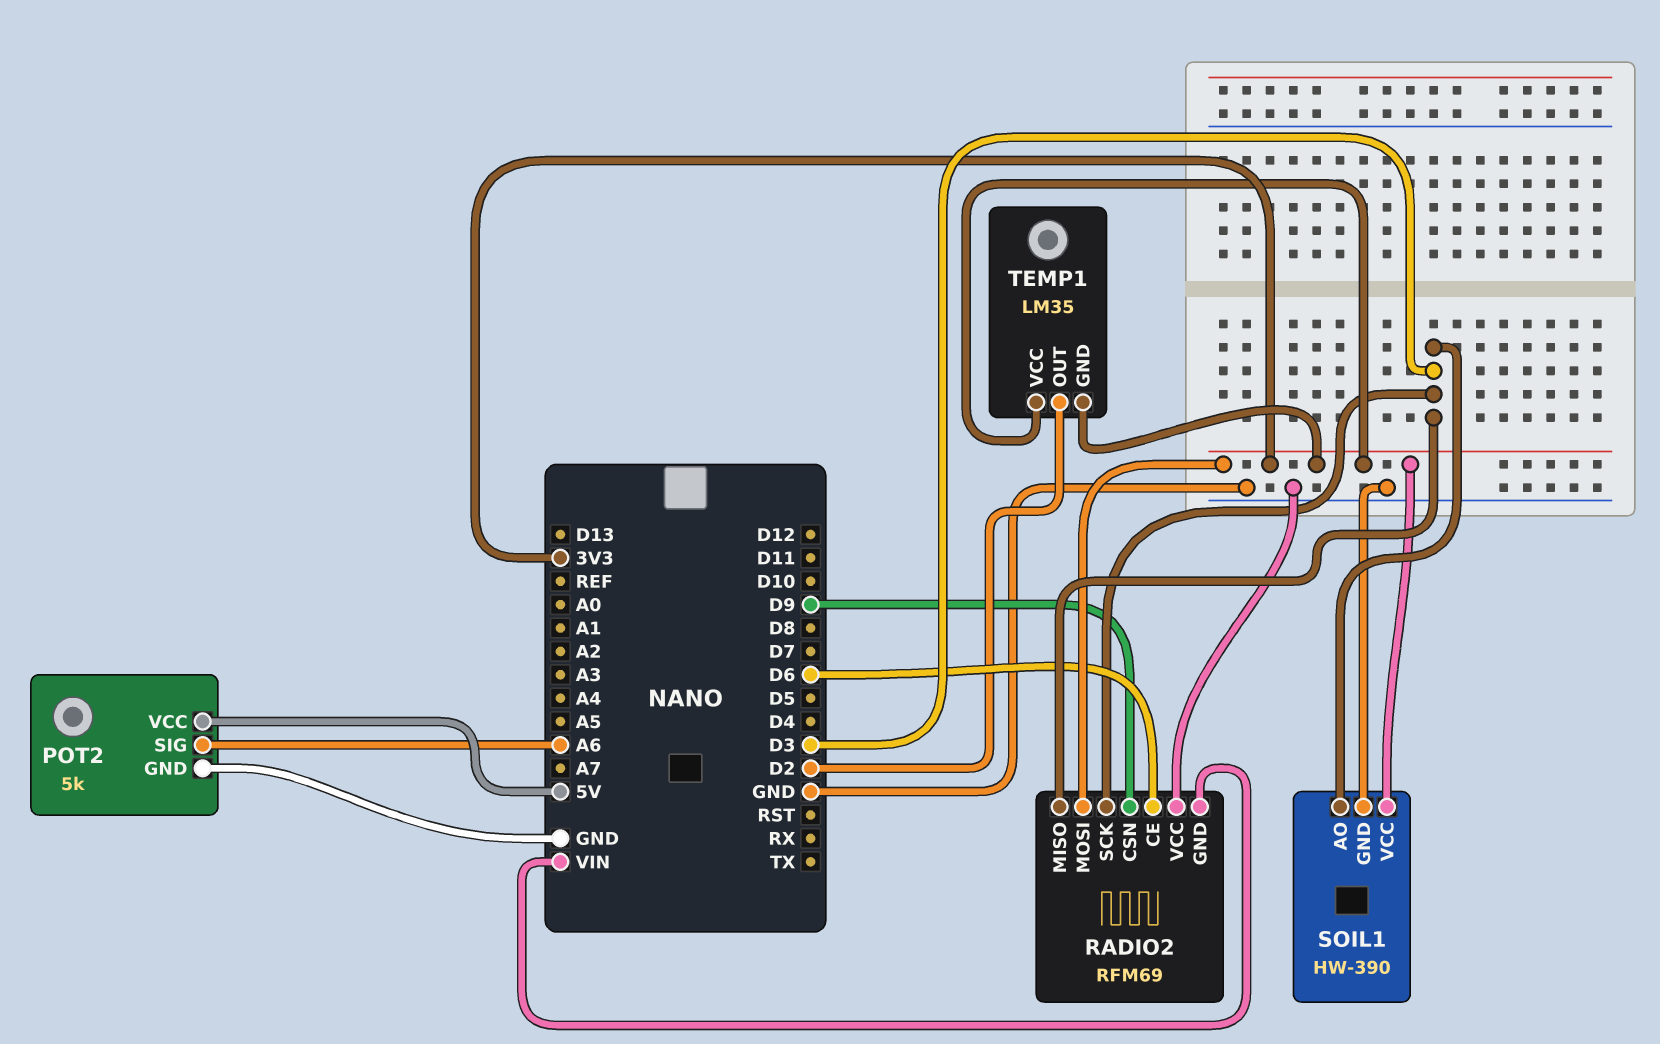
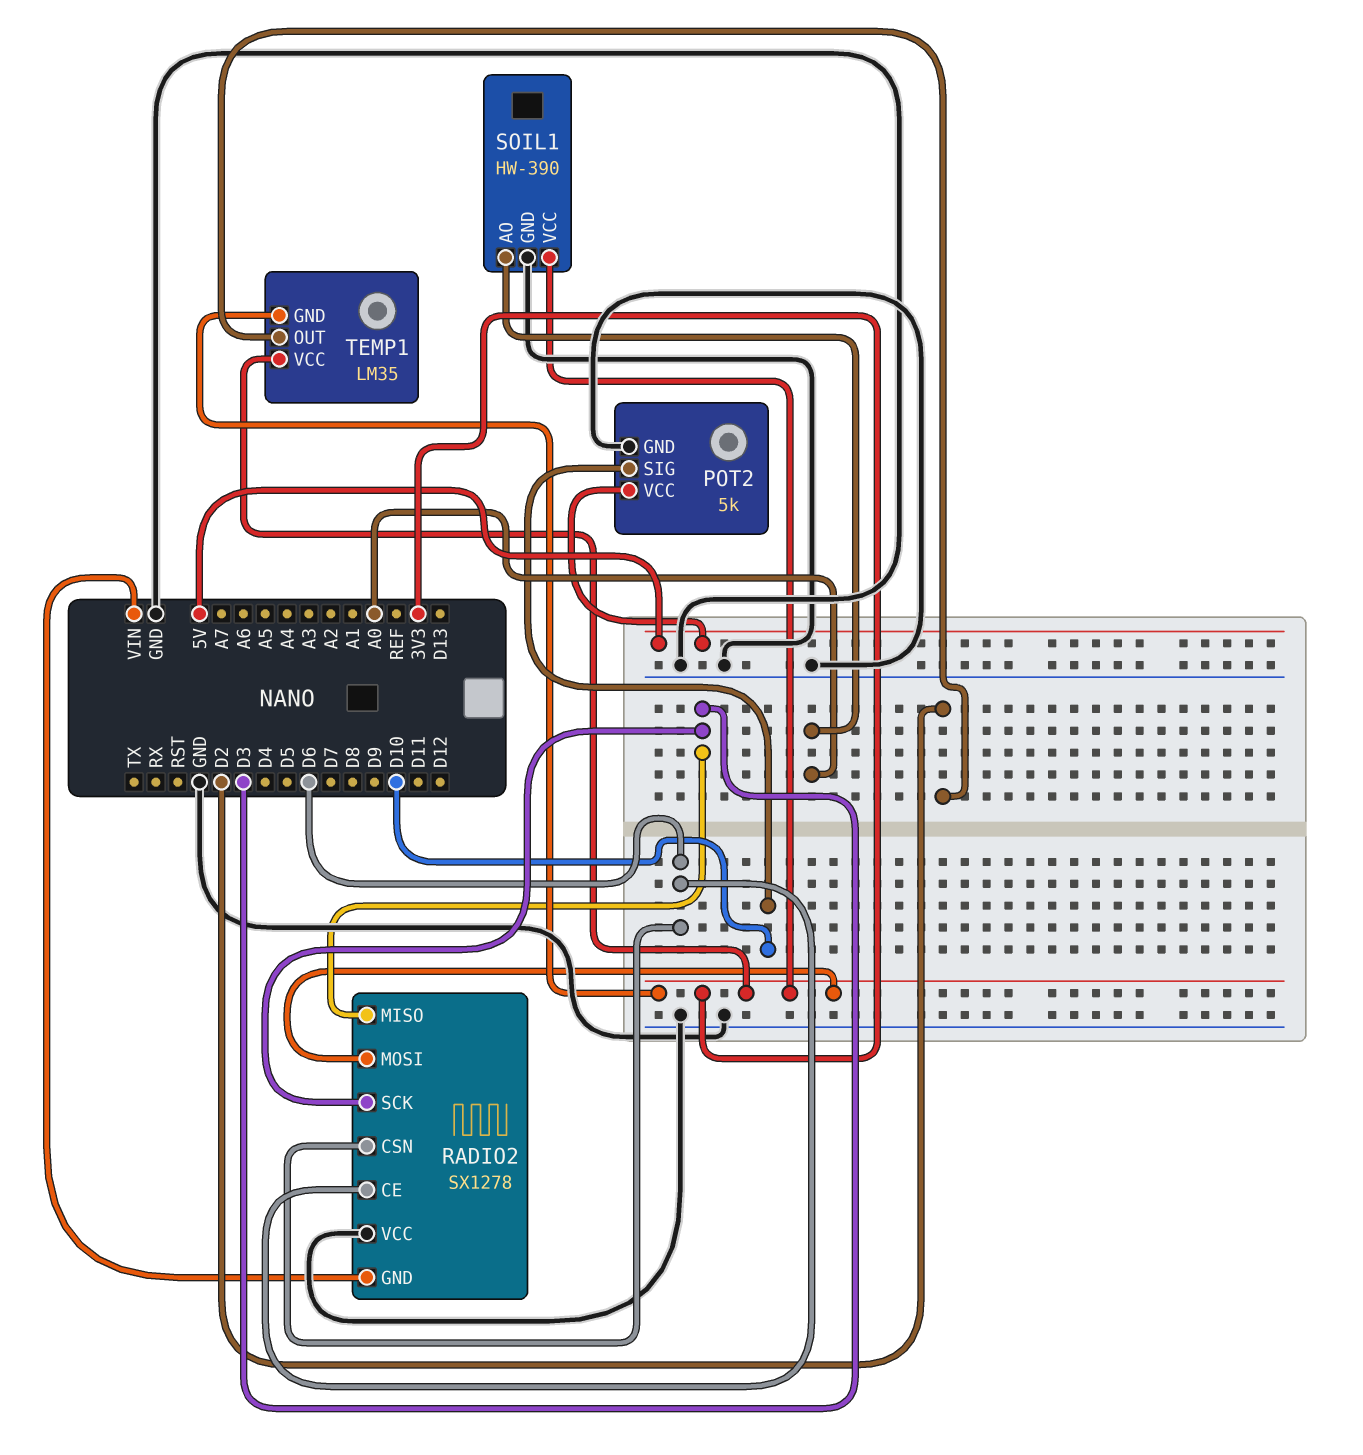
POT2 pin SIG: A6 -> D10
RADIO2: RFM69 -> SX1278
RADIO2 pin CSN: D9 -> D6
SOIL1 pin AO: D3 -> A0

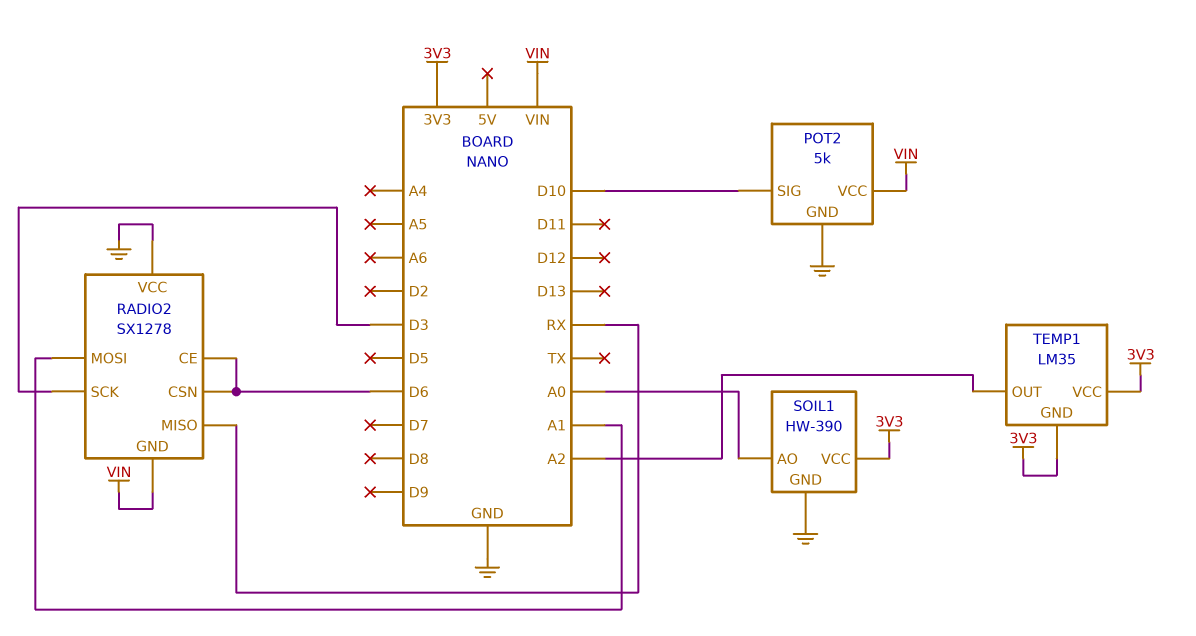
POT2 pin VCC: 5V -> VIN
RADIO2 pin MISO: D3 -> RX
RADIO2 pin MOSI: 3V3 -> A1
TEMP1 pin OUT: D2 -> A2

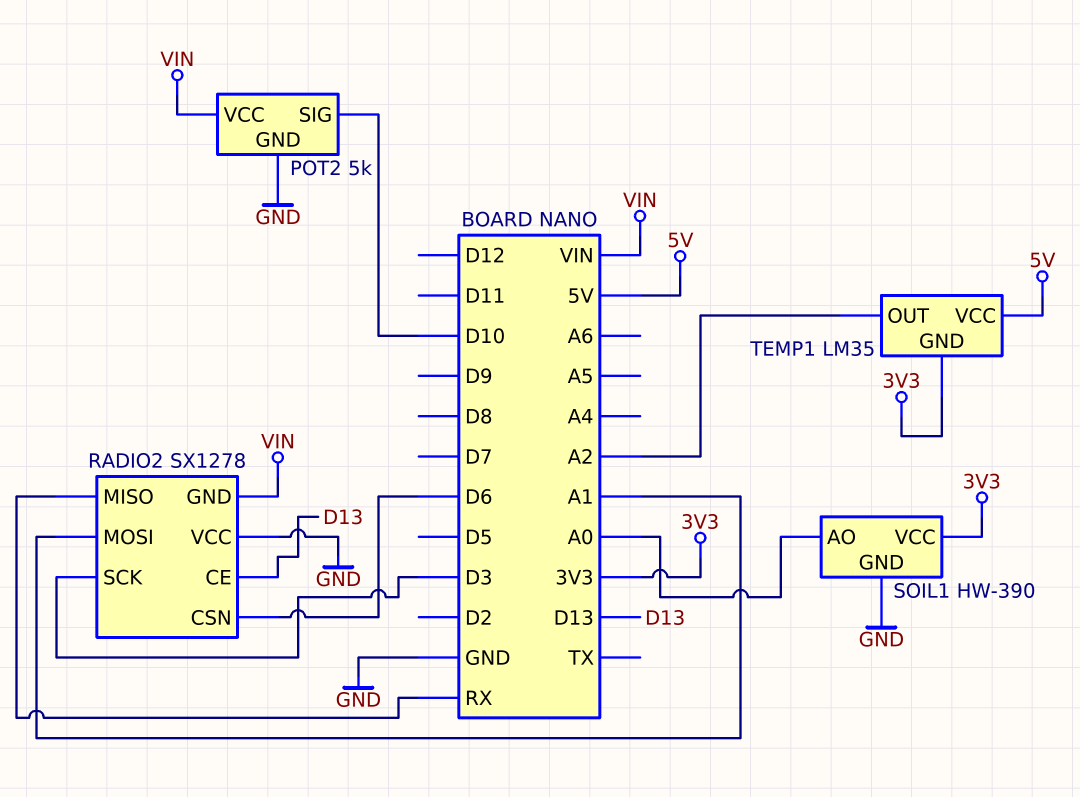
RADIO2 pin CE: D6 -> D13
TEMP1 pin VCC: 3V3 -> 5V

